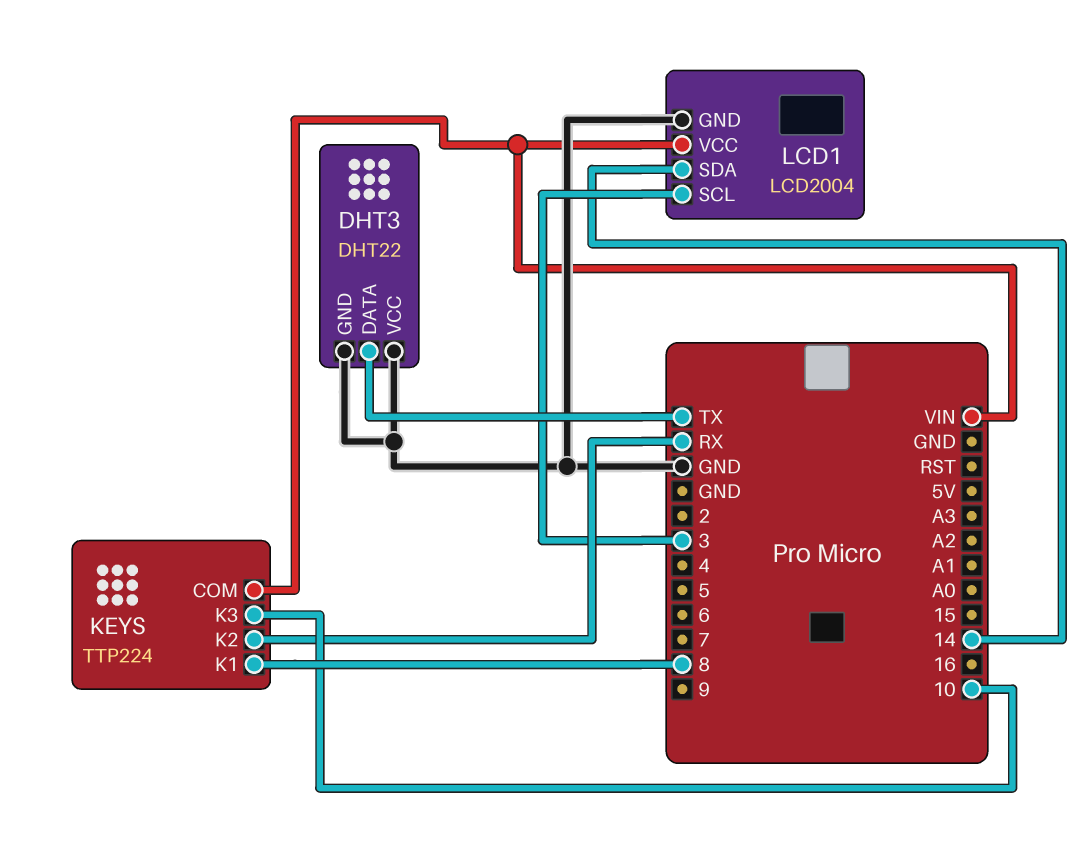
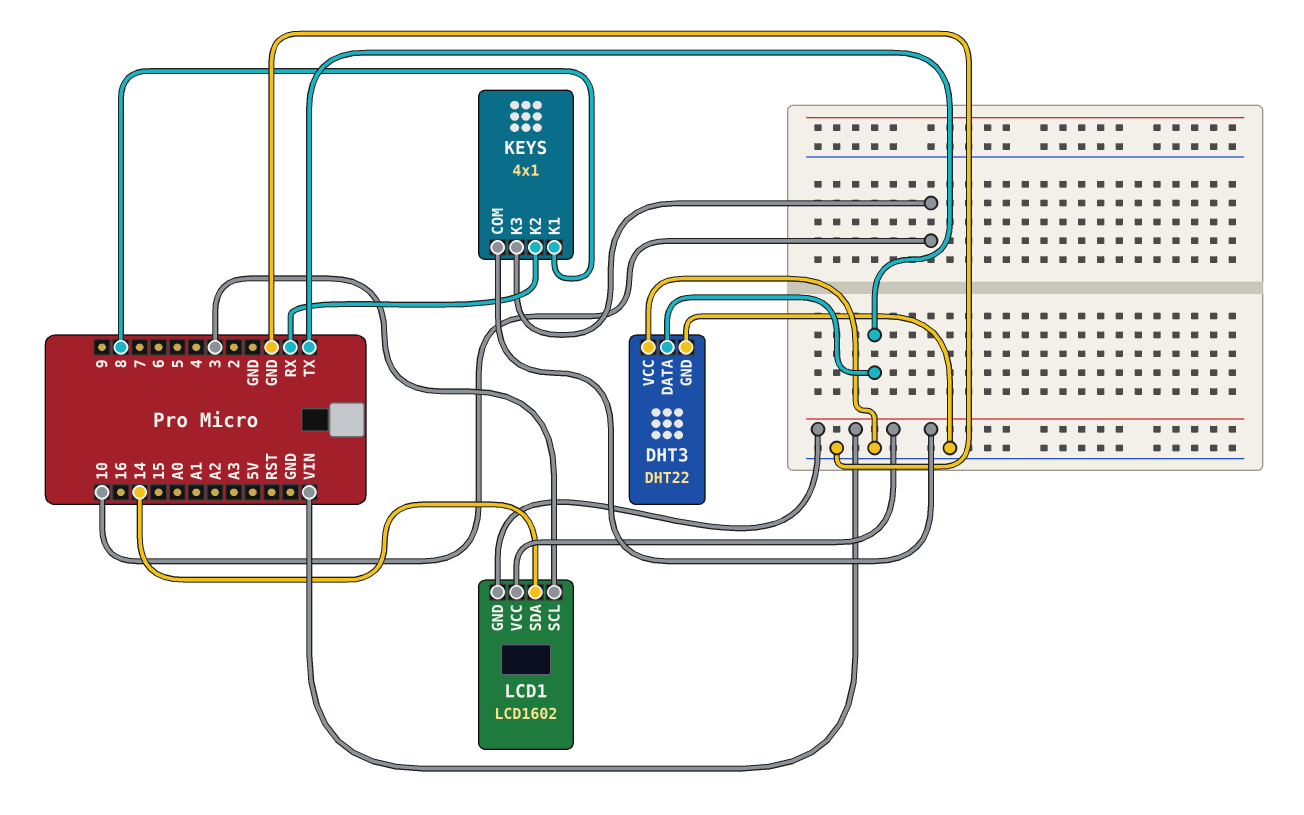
KEYS: TTP224 -> 4x1
LCD1: LCD2004 -> LCD1602
LCD1 pin GND: GND -> VIN

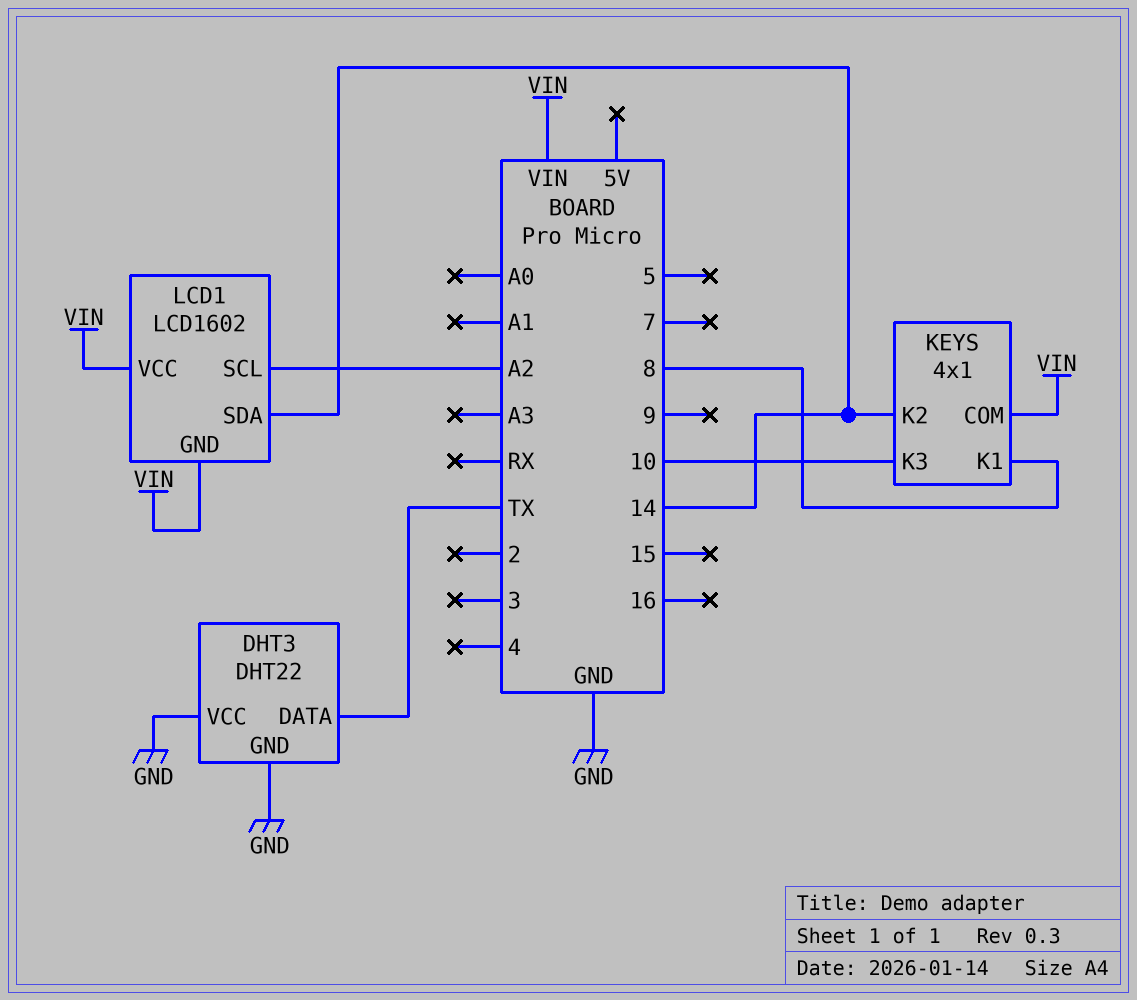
KEYS pin K2: RX -> 14
LCD1 pin SCL: 3 -> A2

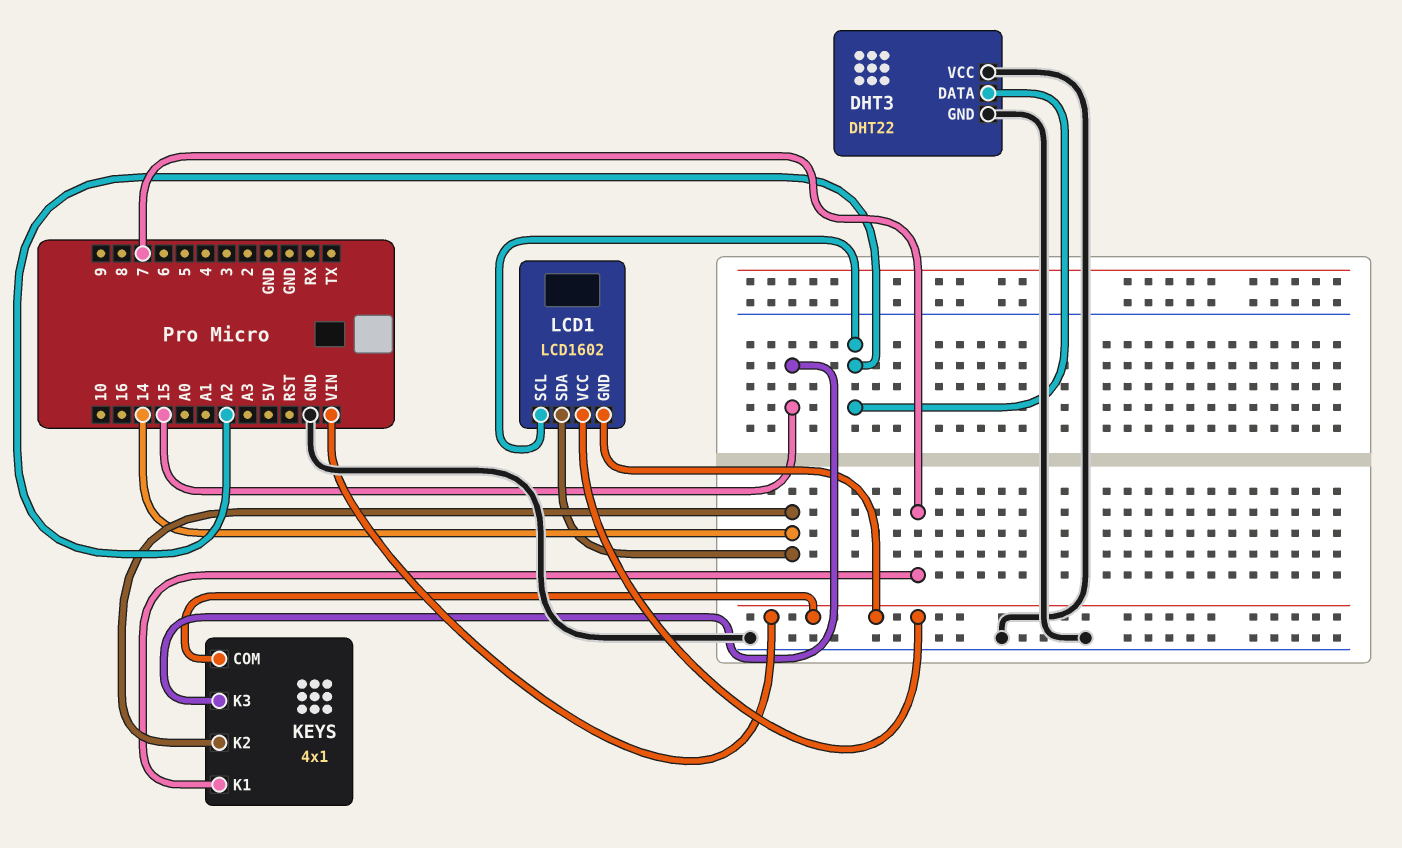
DHT3 pin DATA: TX -> A2
KEYS pin K1: 8 -> 7
KEYS pin K3: 10 -> 15

